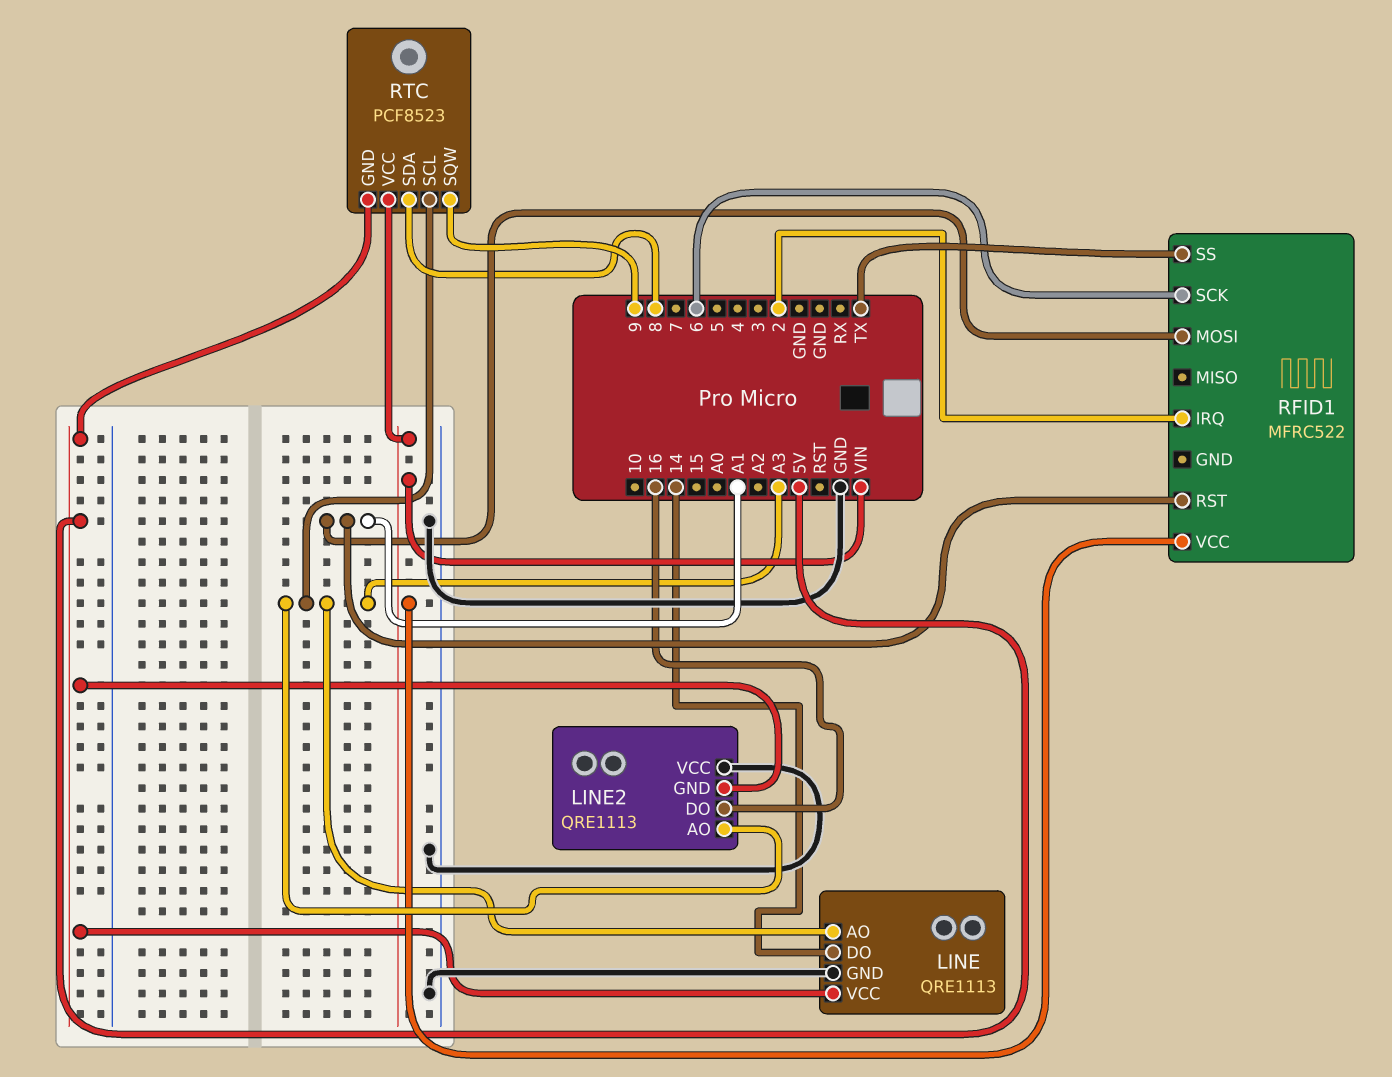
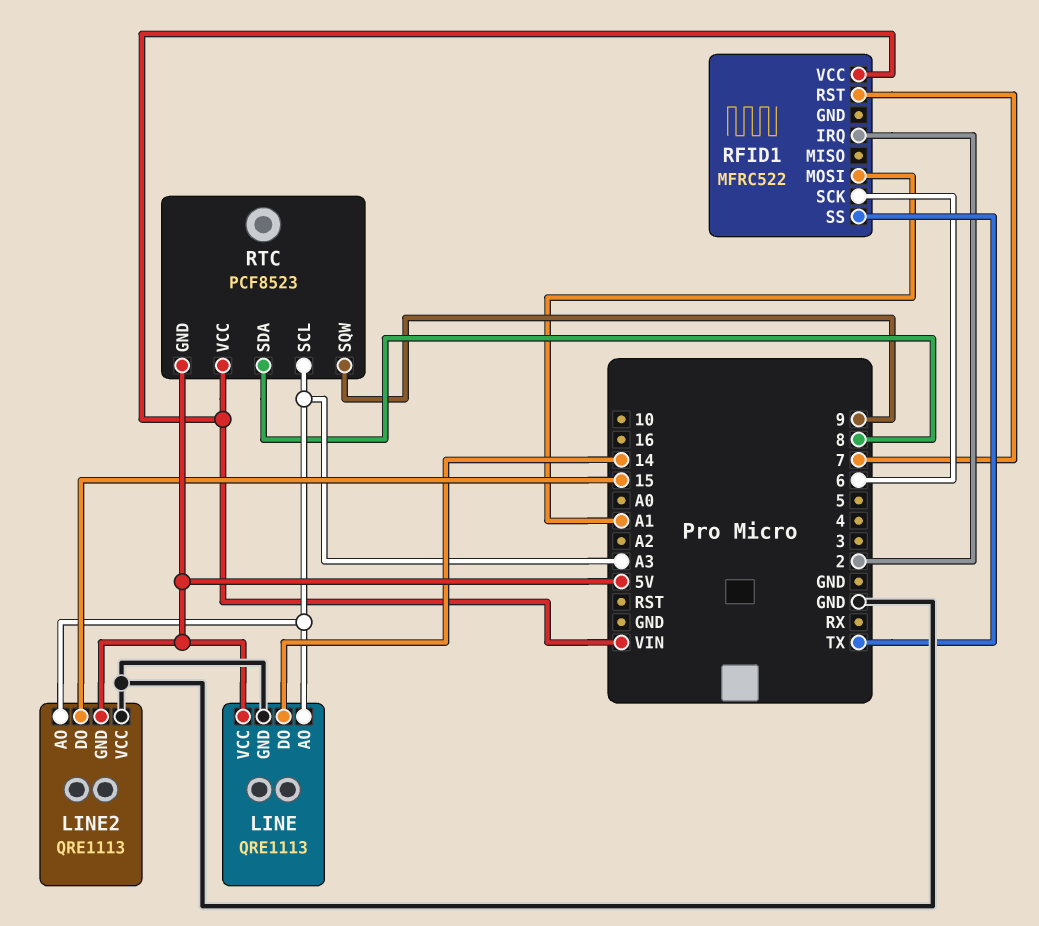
LINE2 pin DO: 16 -> 15
RFID1 pin RST: A1 -> 7

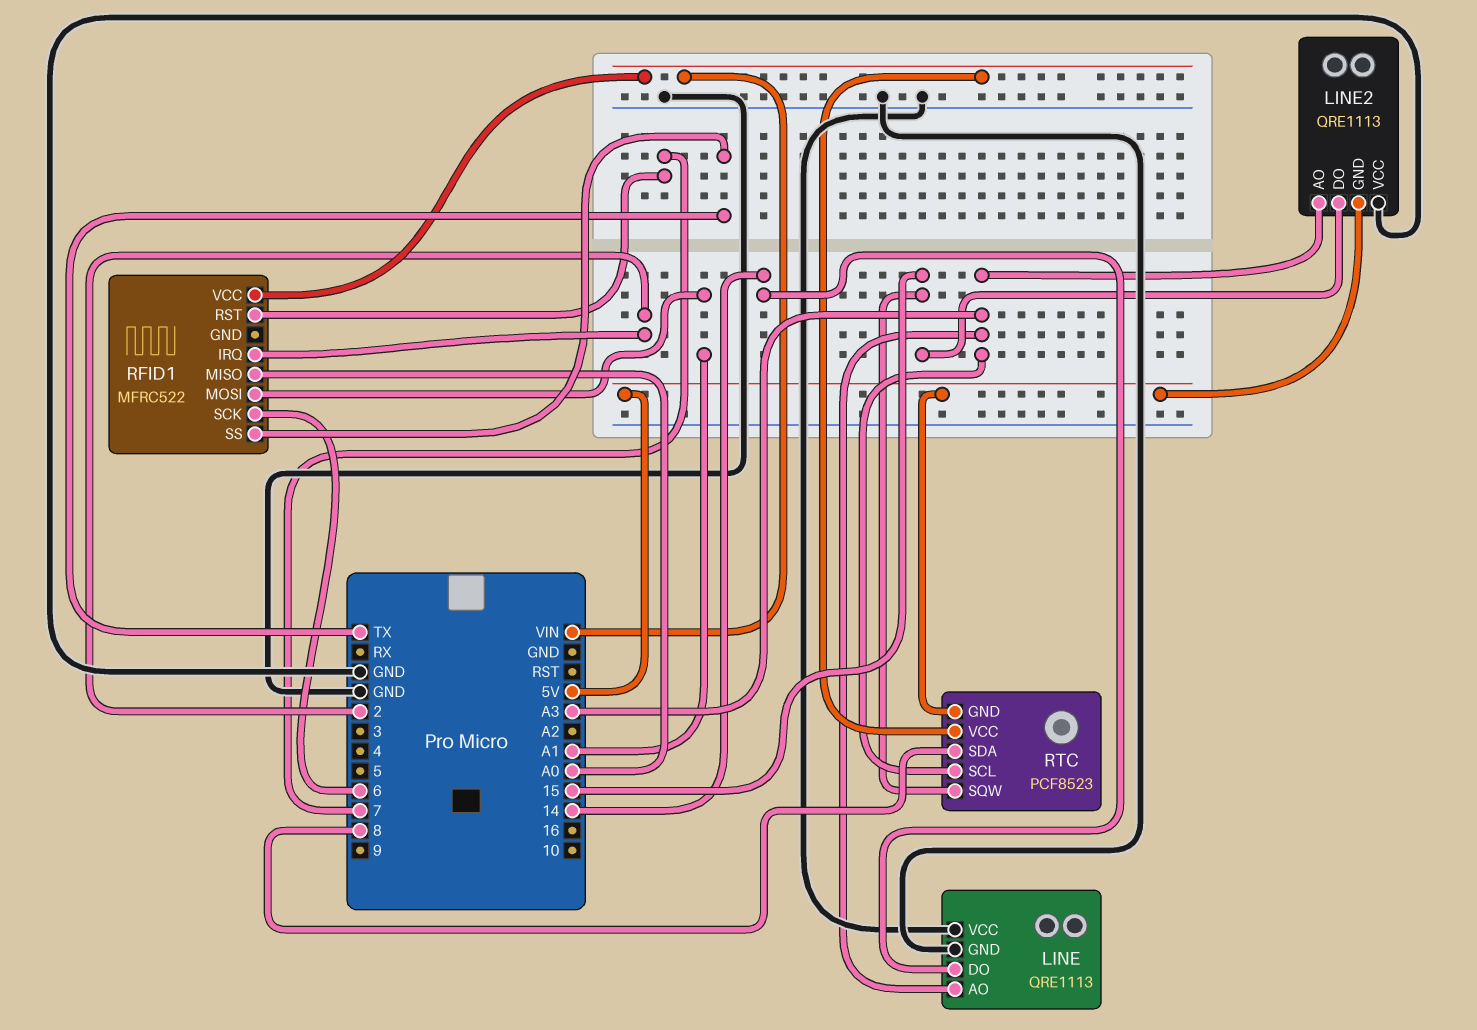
LINE pin VCC: 5V -> GND
RFID1 pin MISO: none -> A0
RTC pin SQW: 9 -> 15

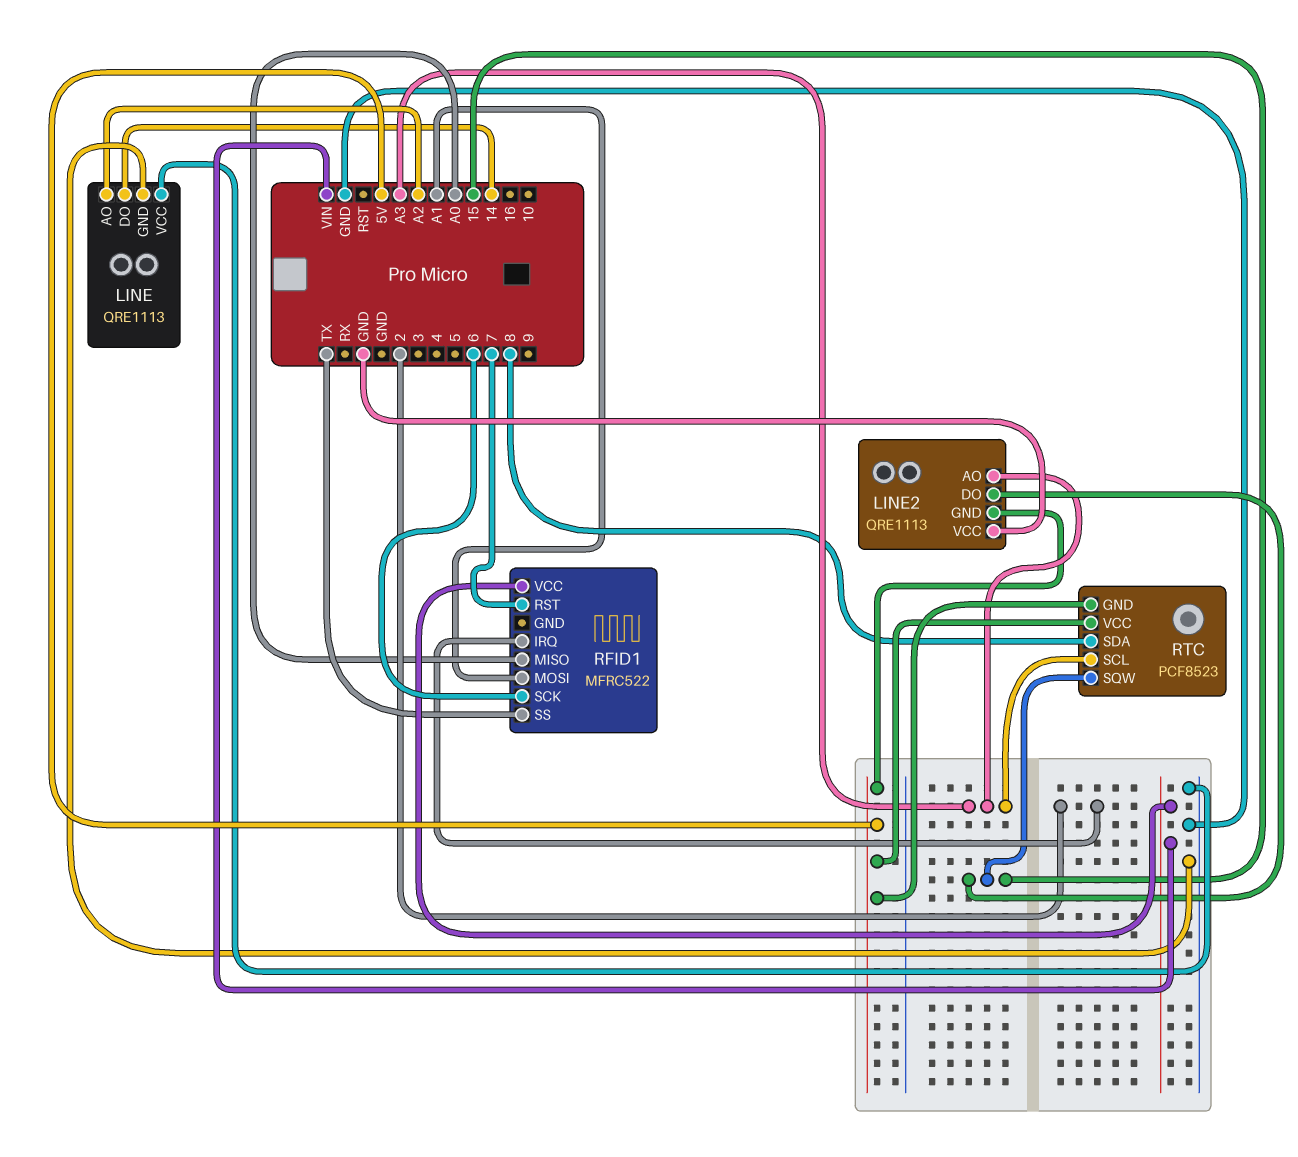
LINE pin AO: A3 -> A2
RTC pin VCC: VIN -> 5V

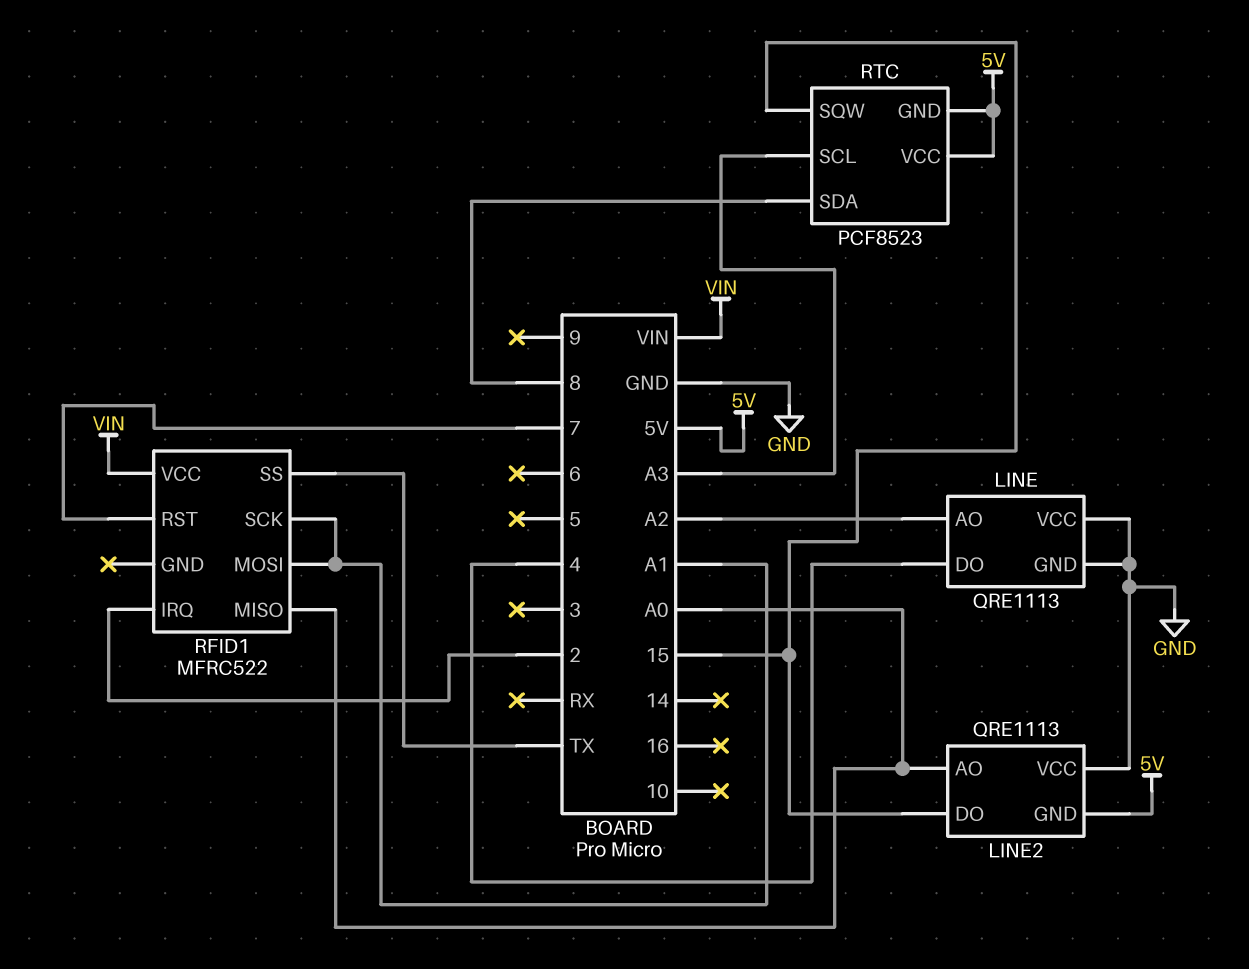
LINE pin DO: 14 -> 4
LINE2 pin AO: A3 -> A0
RFID1 pin SCK: 6 -> A1

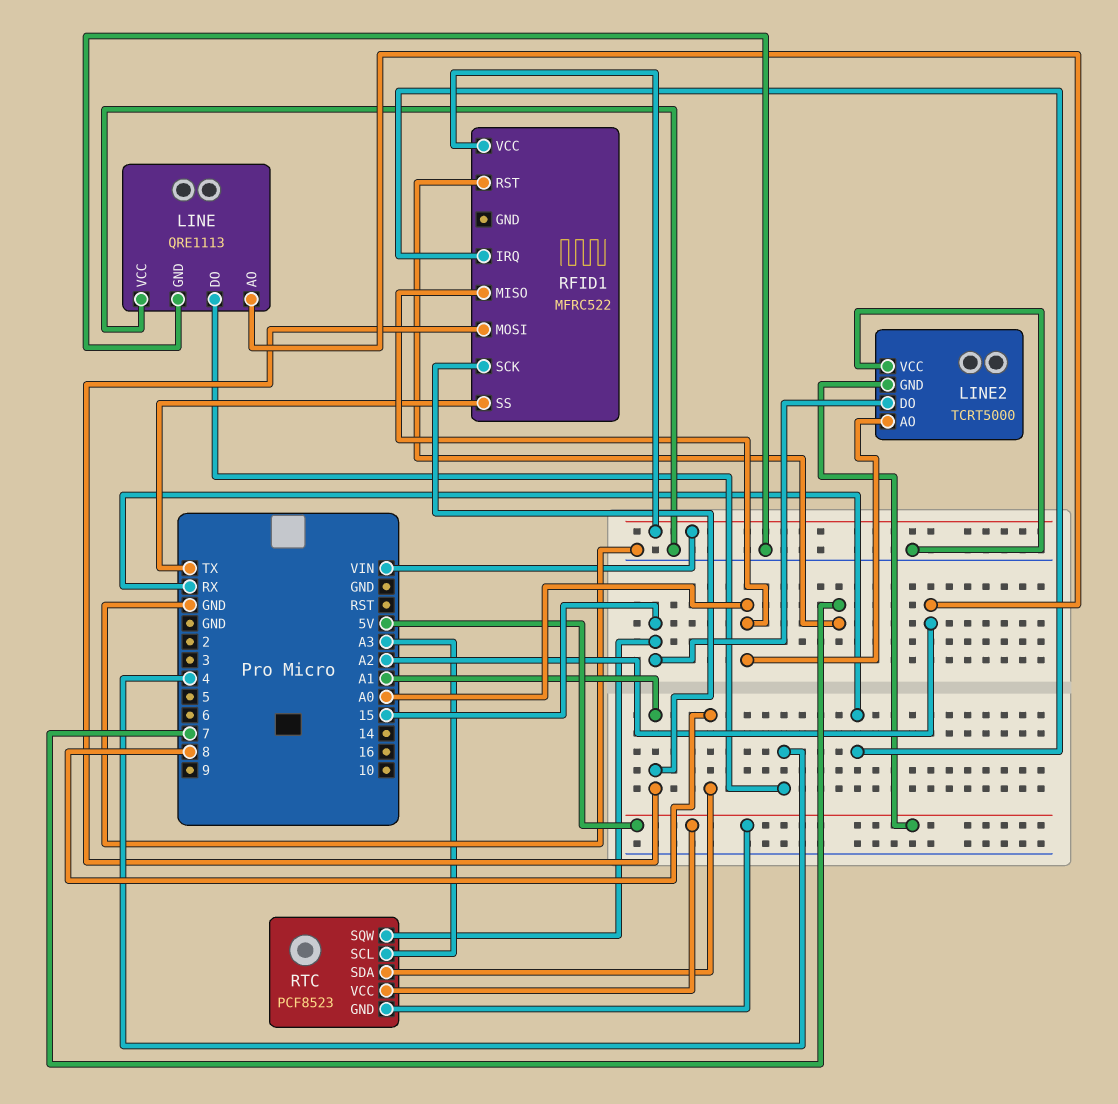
LINE2: QRE1113 -> TCRT5000
RFID1 pin IRQ: 2 -> RX

